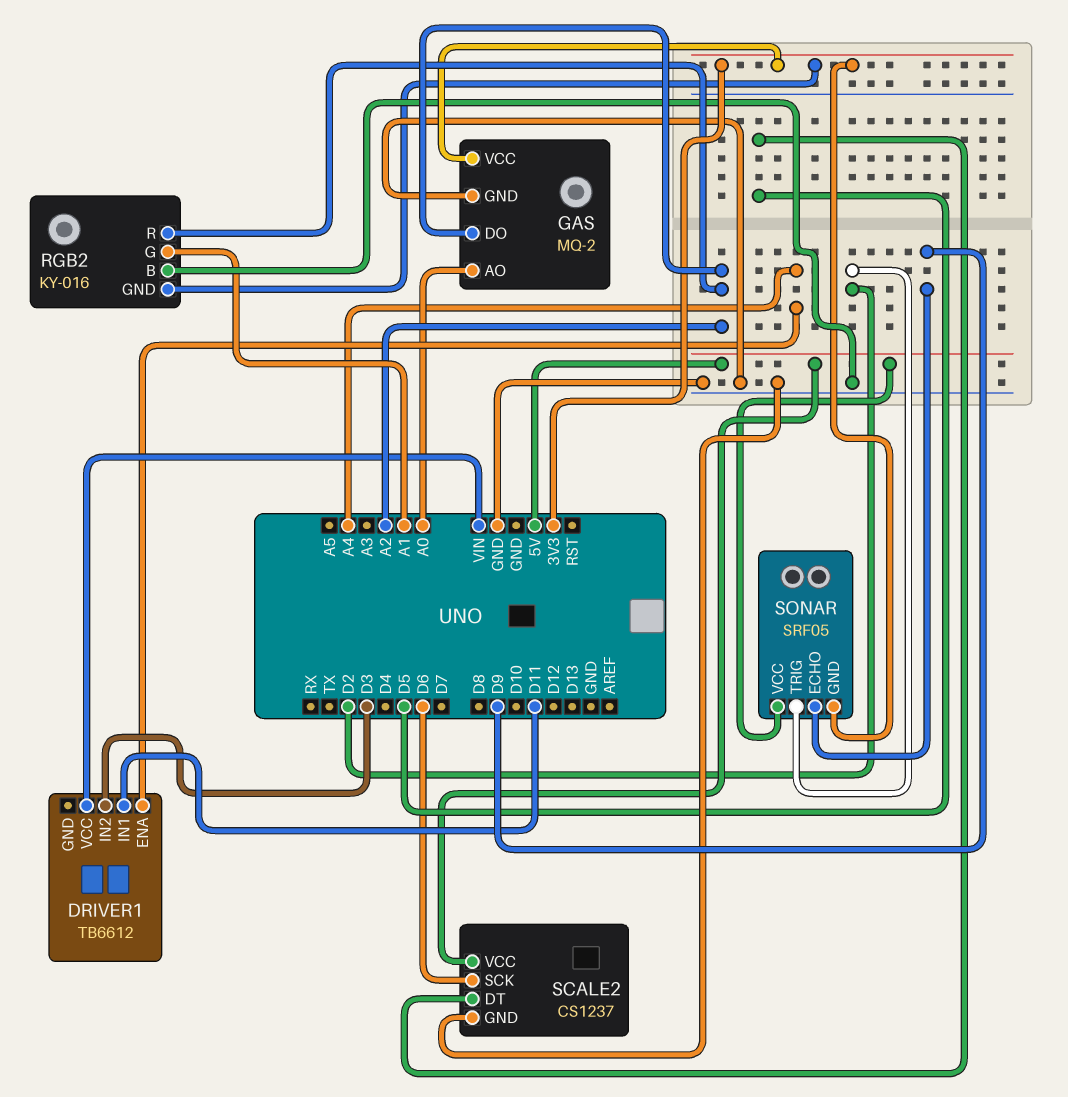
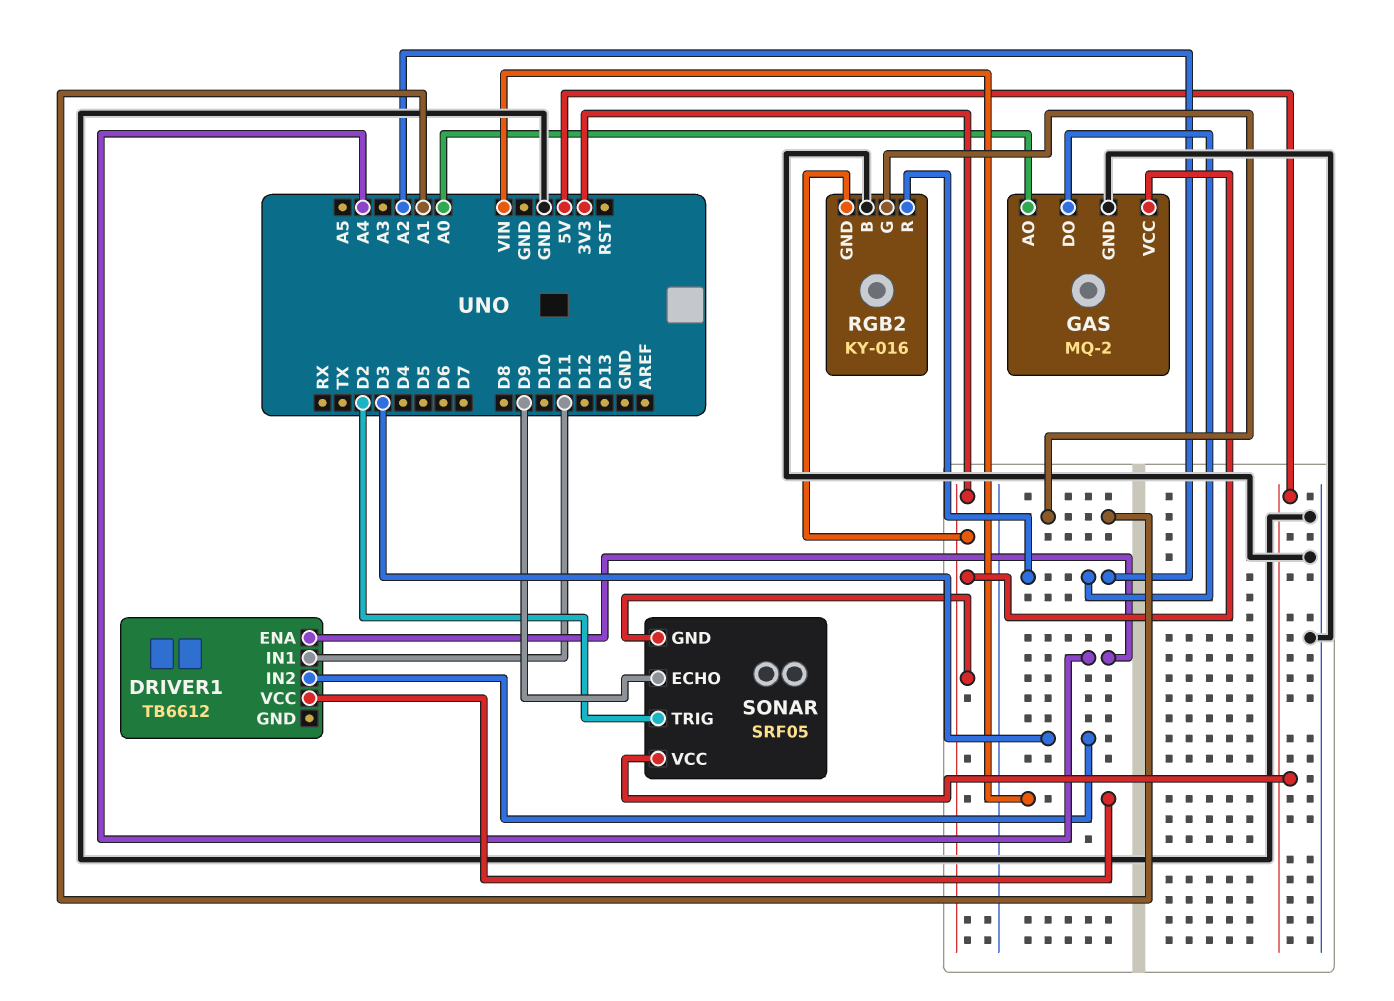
SCALE2: CS1237 -> none
SCALE2 pin DT: D5 -> none
SCALE2 pin GND: GND -> none
SCALE2 pin SCK: D6 -> none
SCALE2 pin VCC: 5V -> none

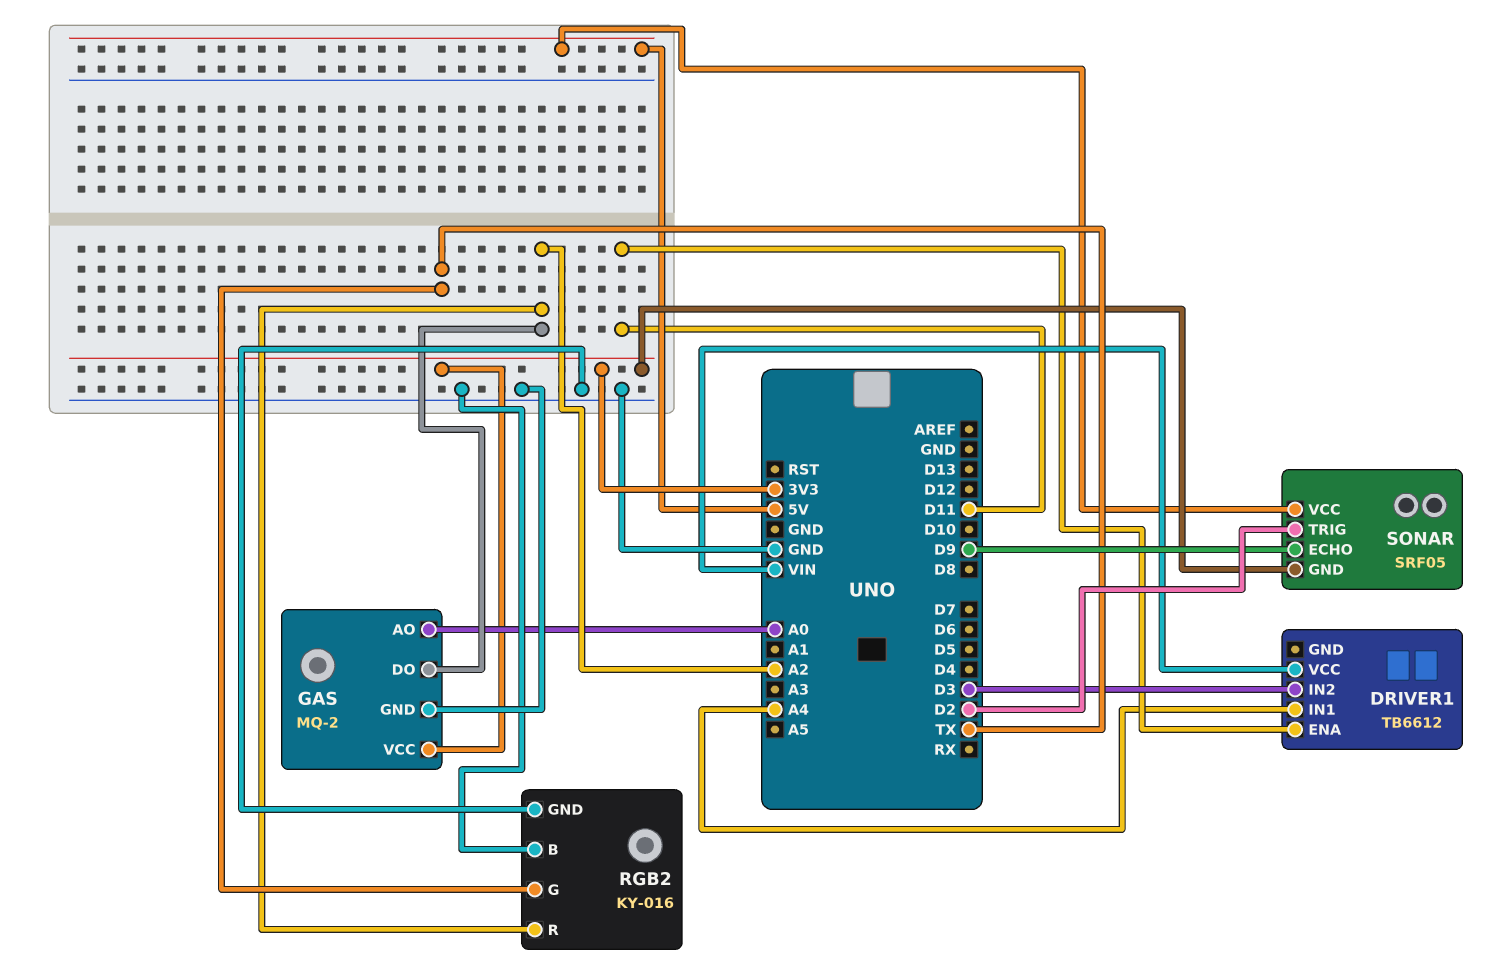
DRIVER1 pin ENA: A4 -> D11
DRIVER1 pin IN1: D11 -> A4
RGB2 pin G: A1 -> TX
RGB2 pin GND: 3V3 -> GND

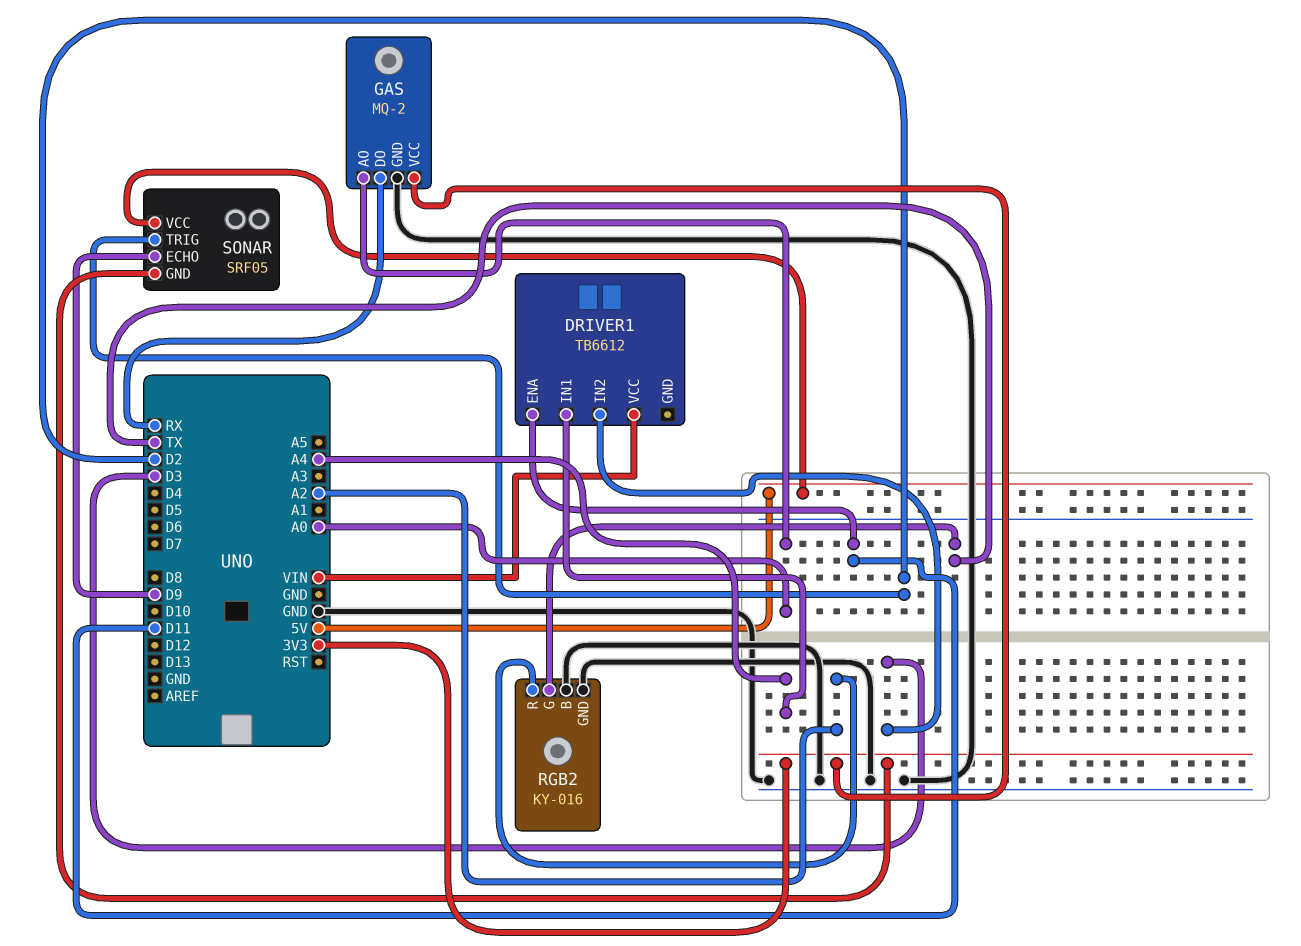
GAS pin DO: A2 -> RX

